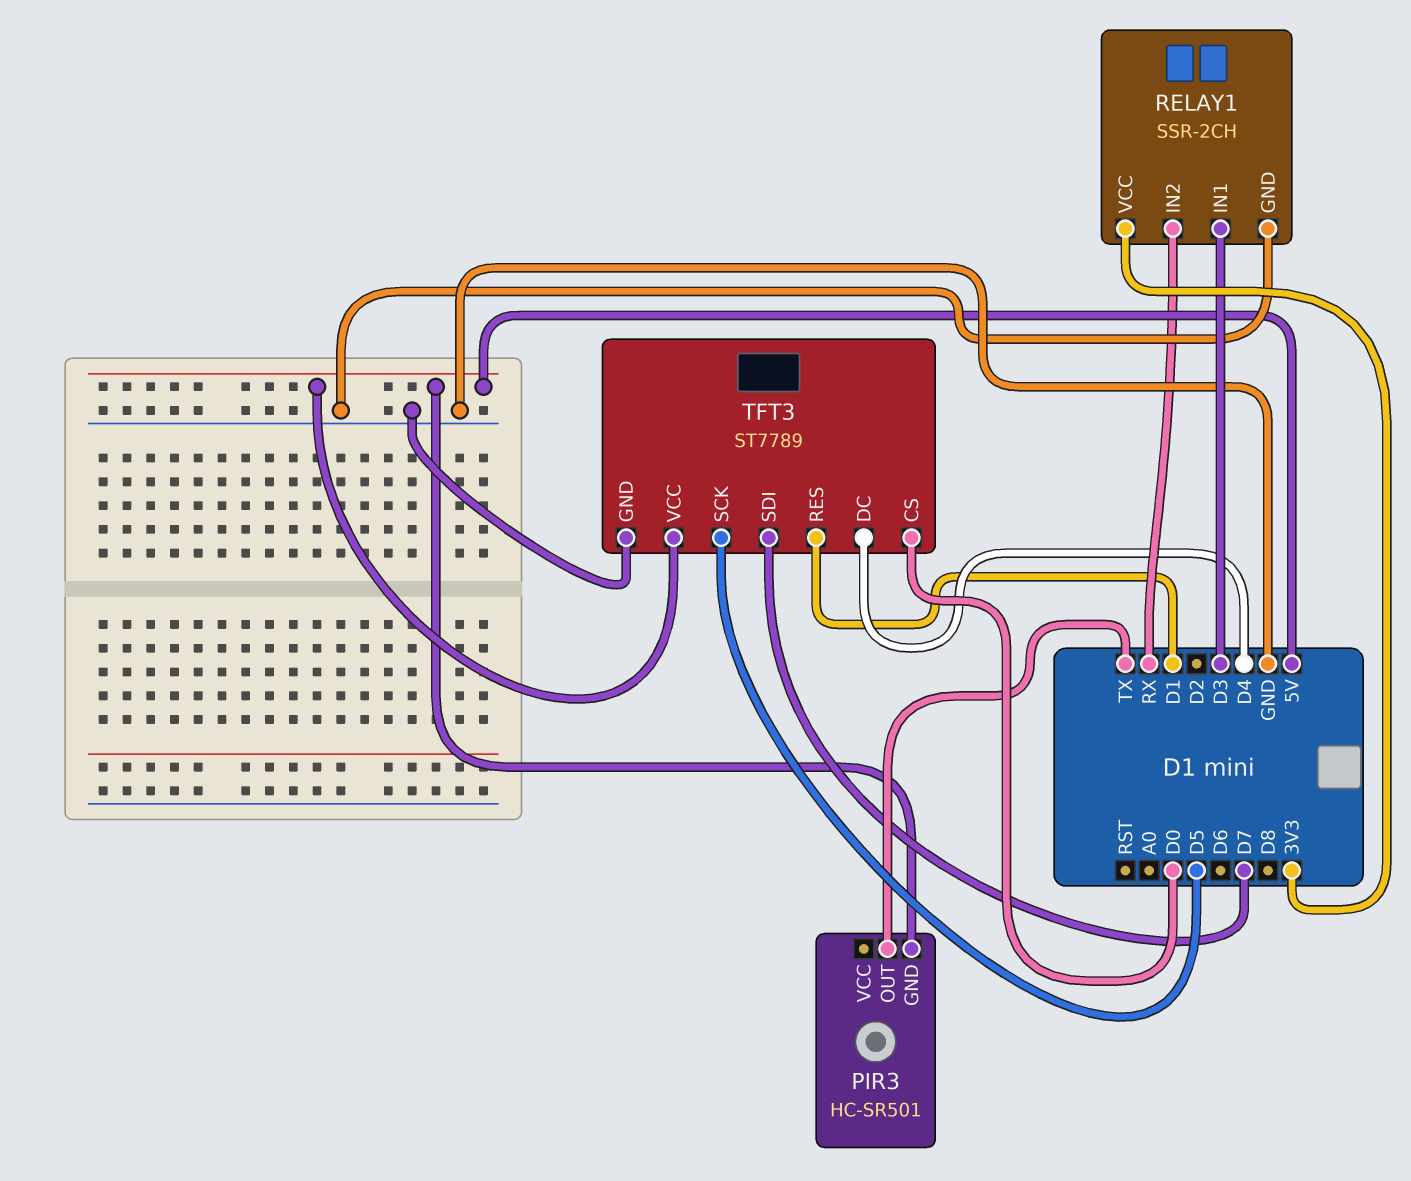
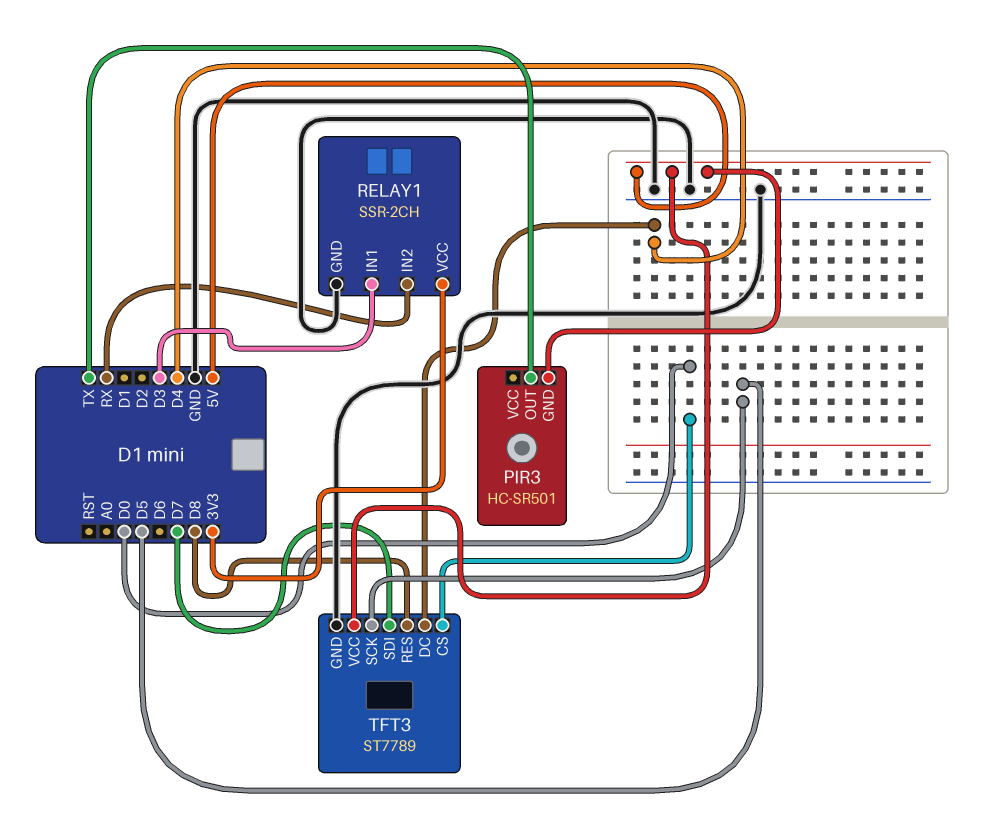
TFT3 pin RES: D1 -> D8

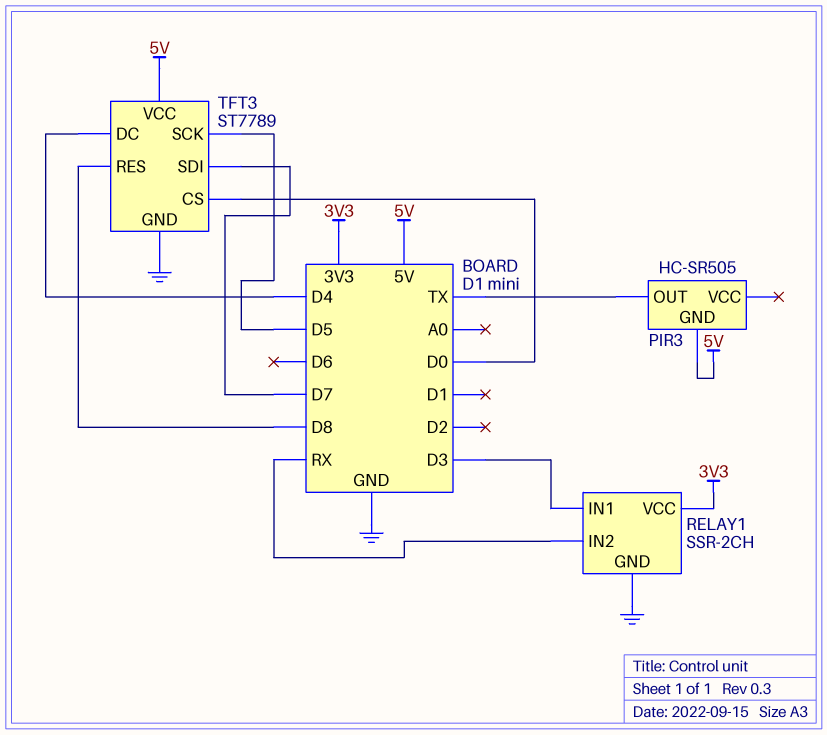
PIR3: HC-SR501 -> HC-SR505

